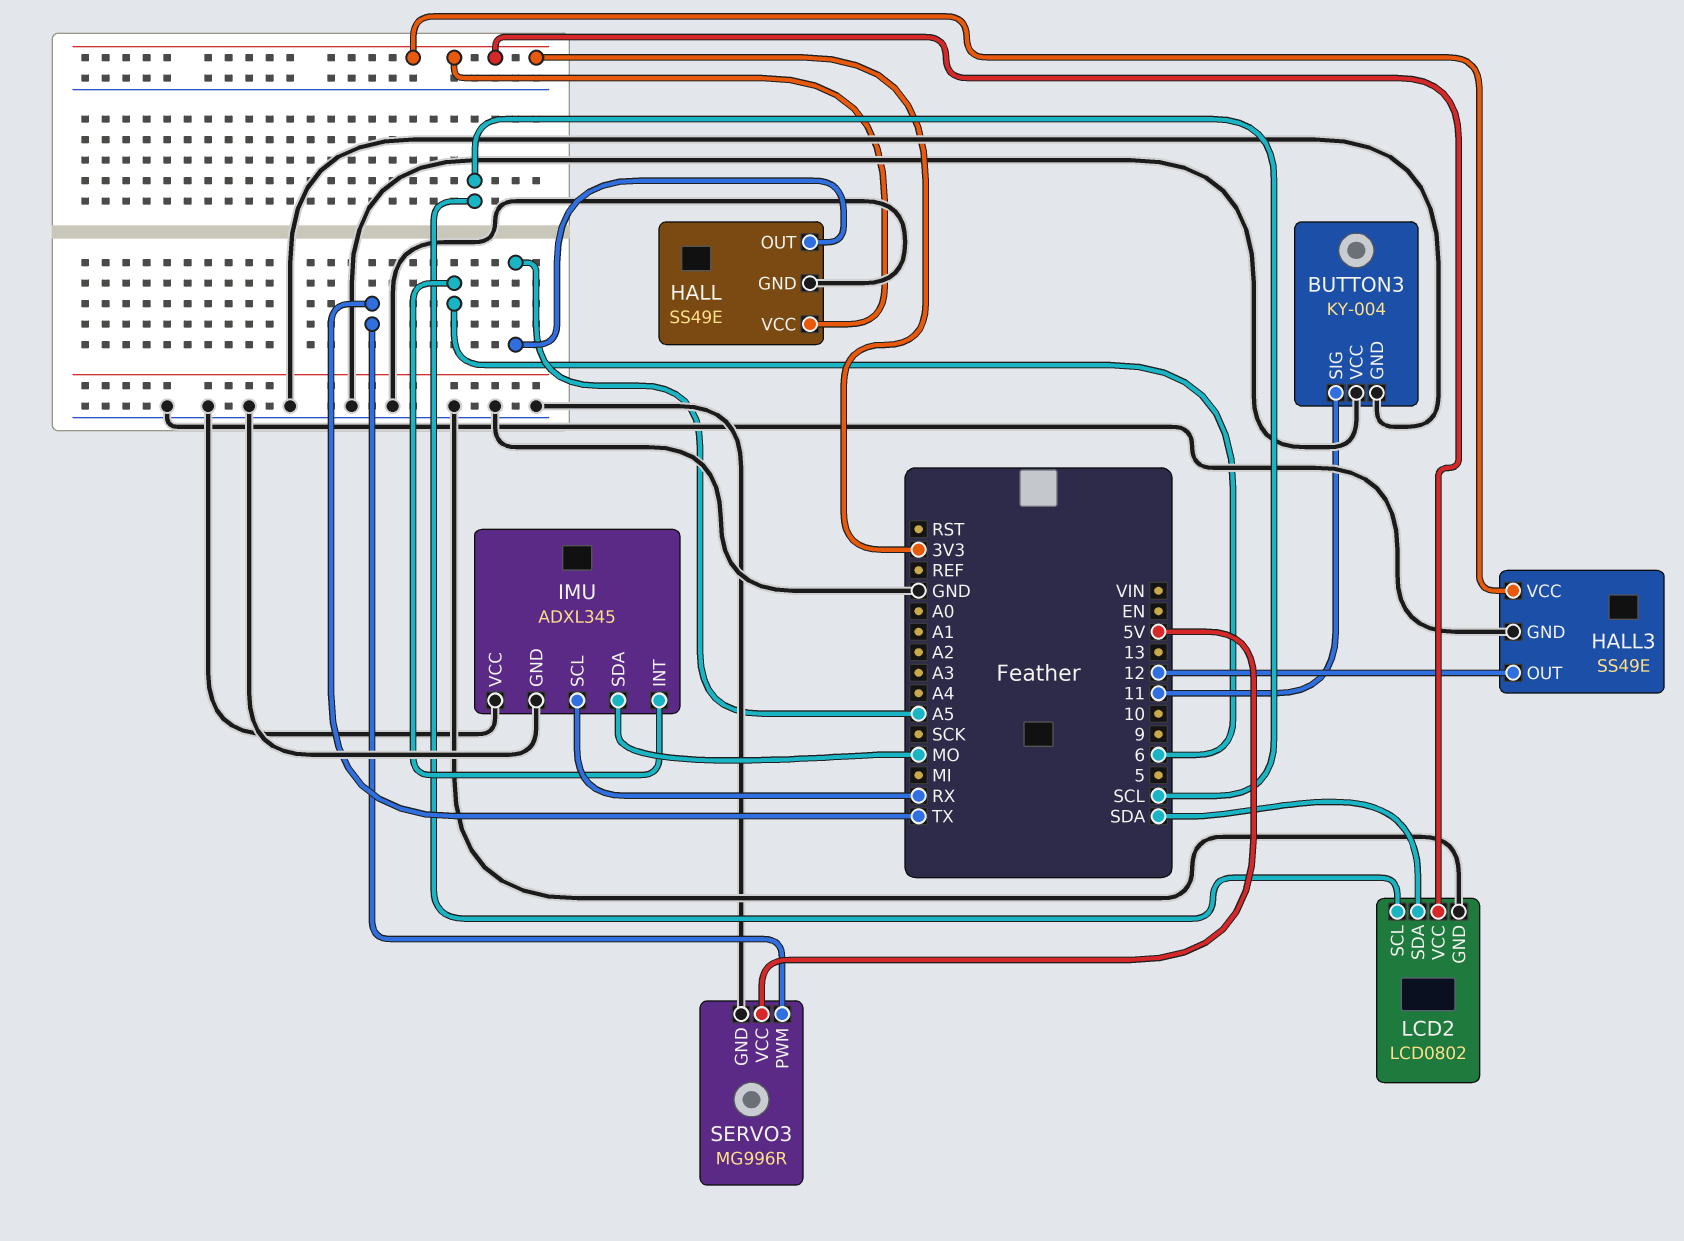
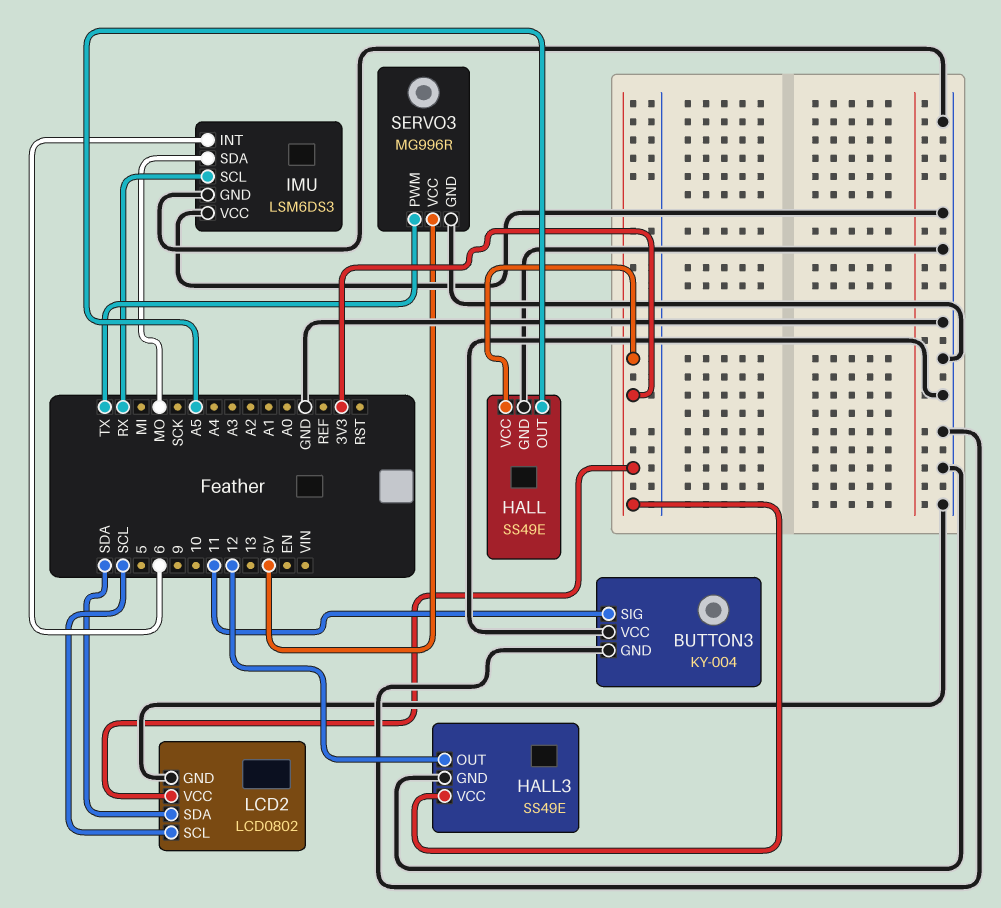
IMU: ADXL345 -> LSM6DS3

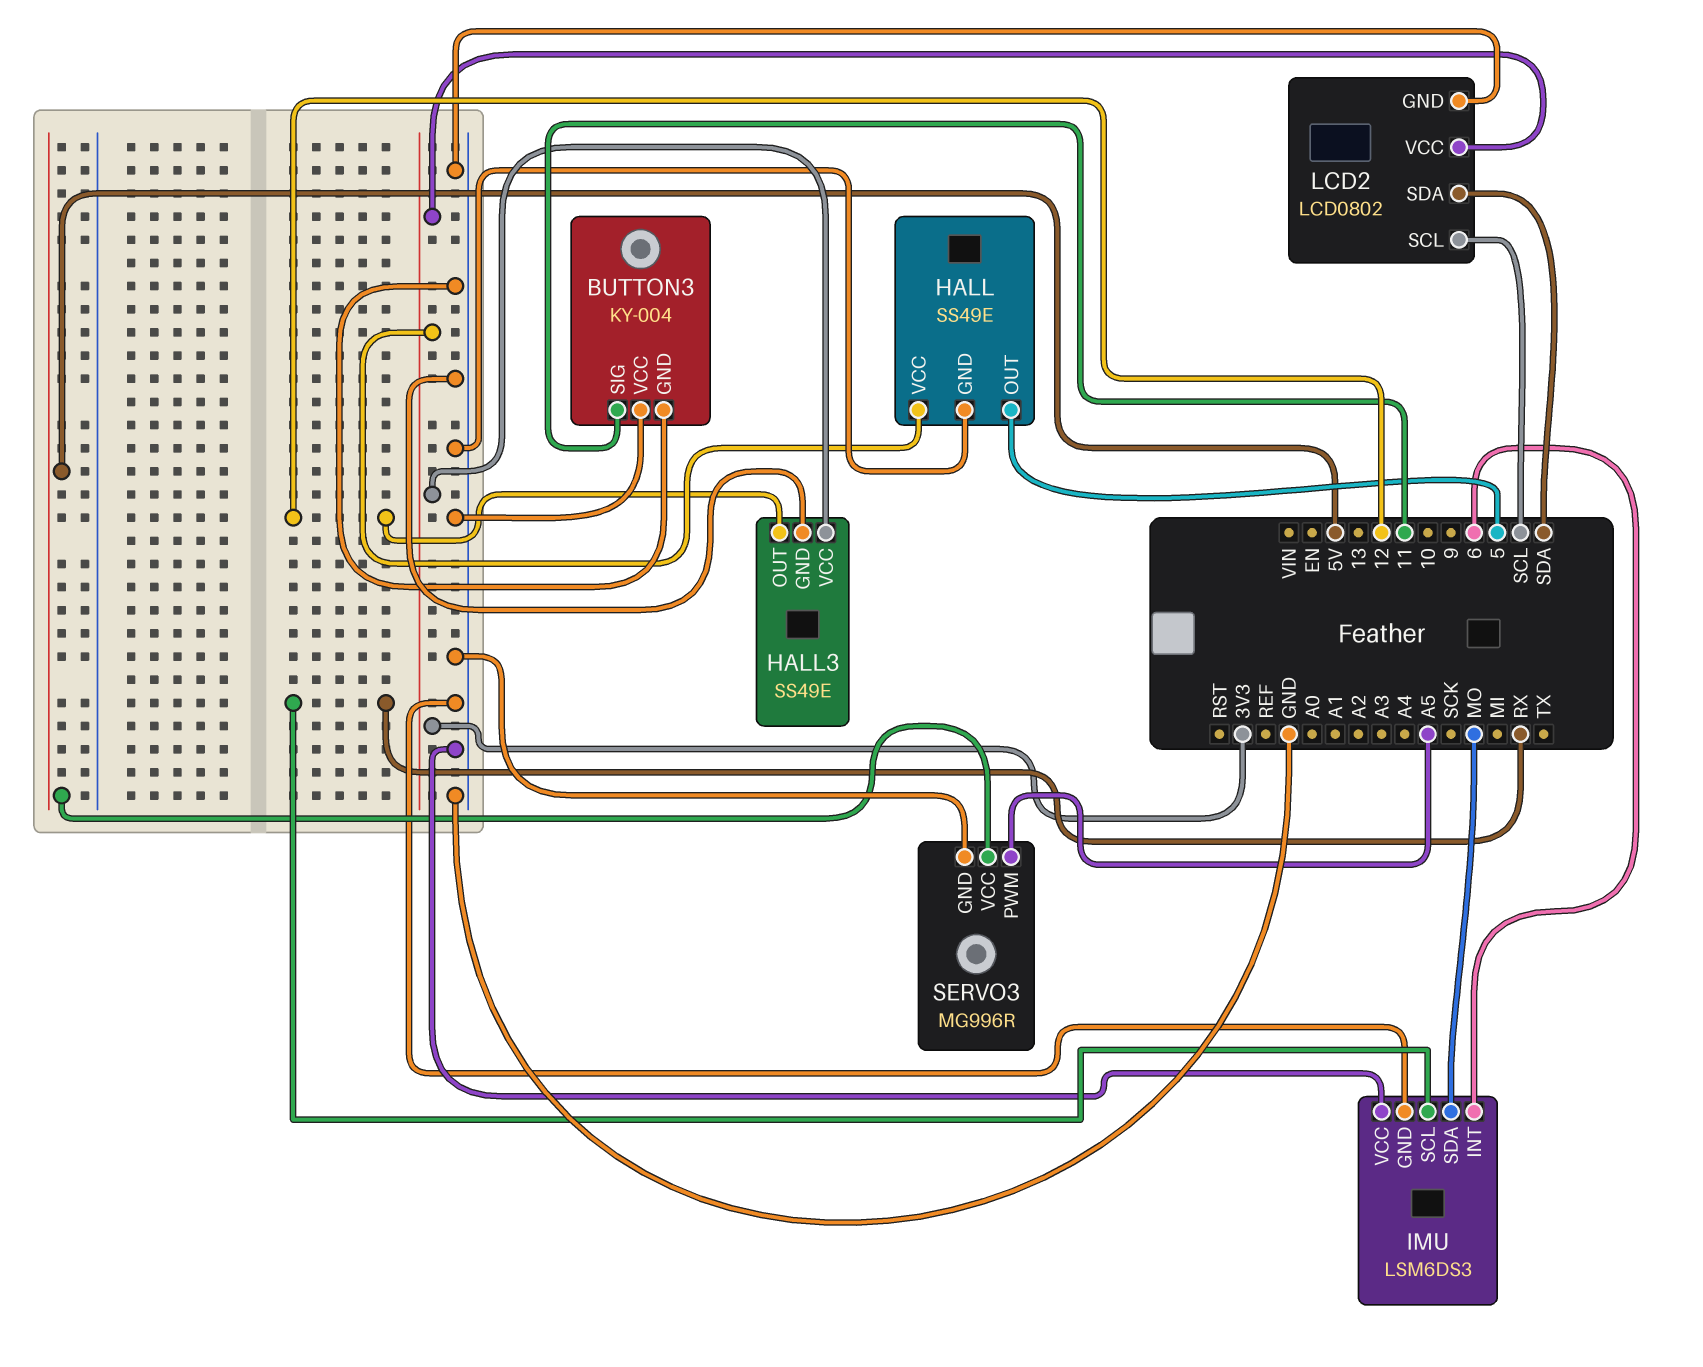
HALL pin OUT: A5 -> 5
SERVO3 pin PWM: TX -> A5

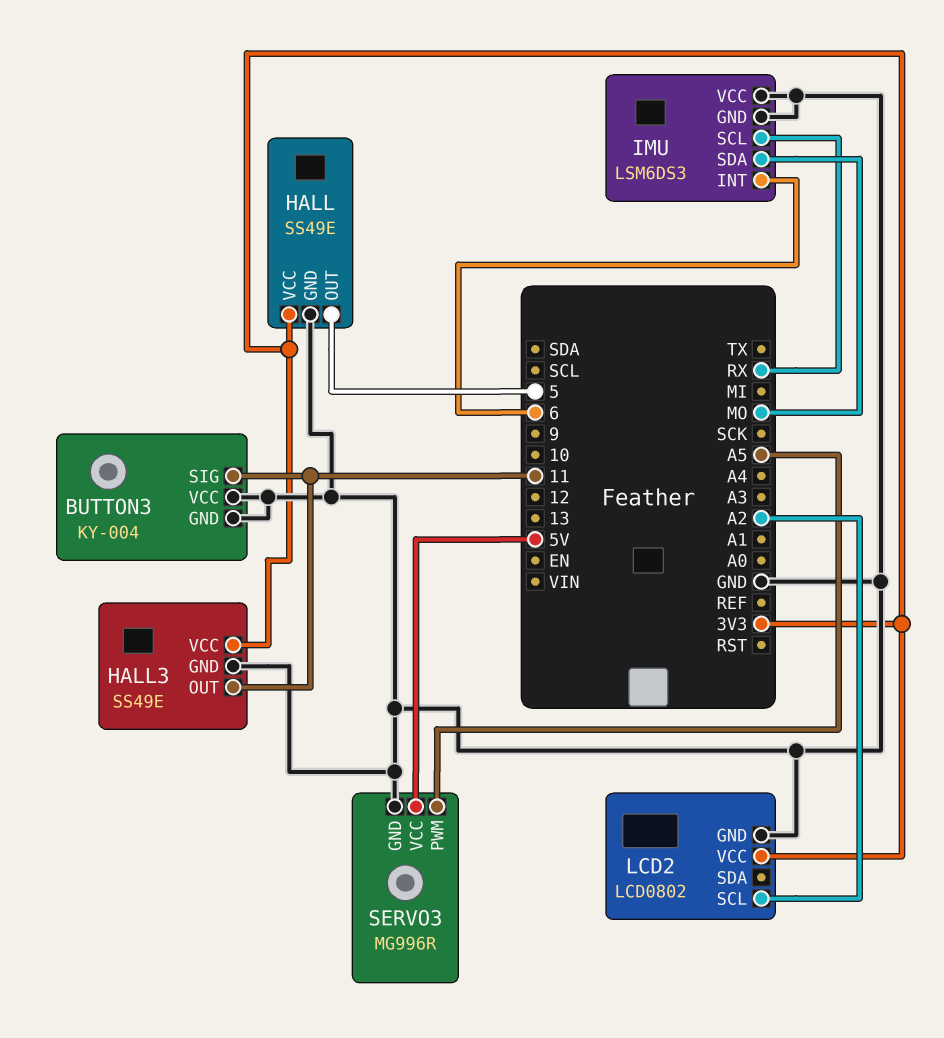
HALL3 pin OUT: 12 -> 11
LCD2 pin SCL: SCL -> A2
LCD2 pin SDA: SDA -> none

